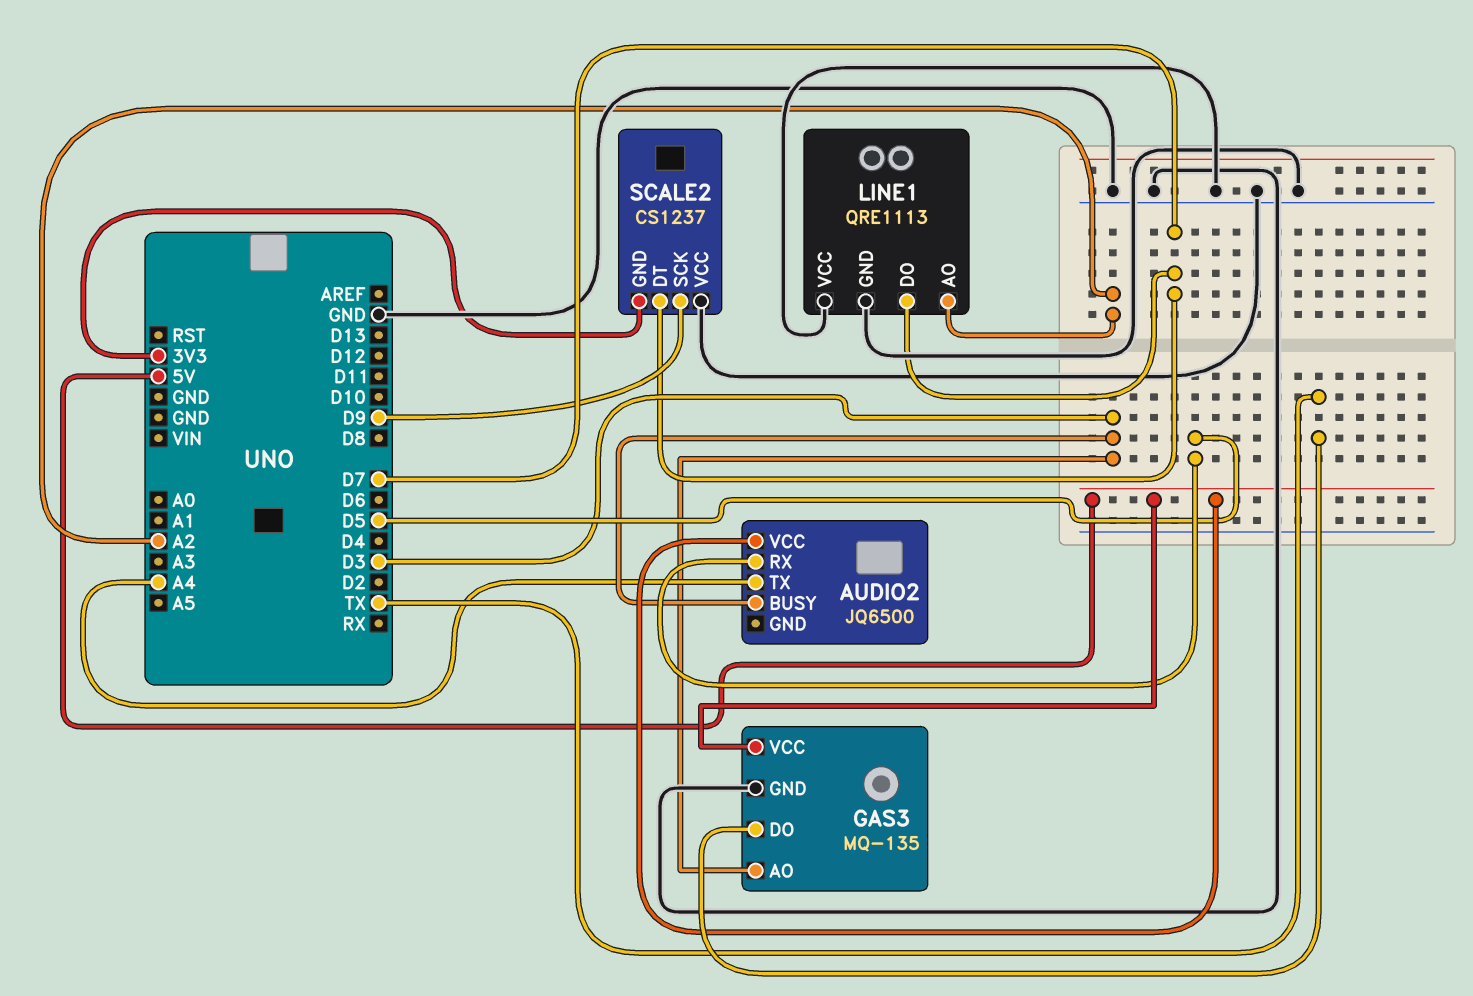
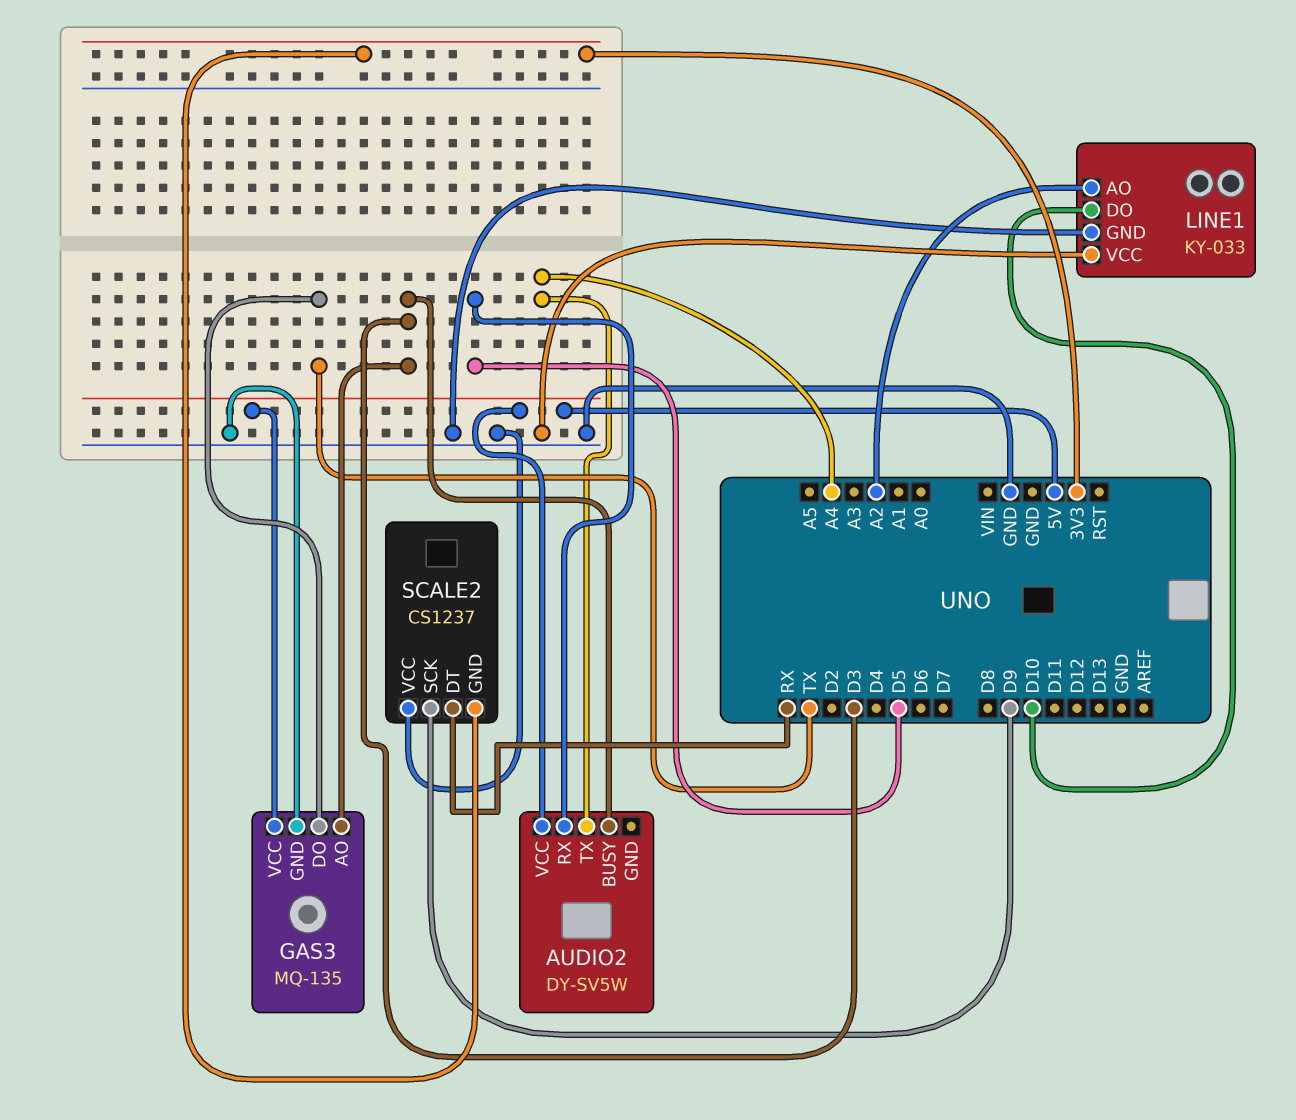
AUDIO2: JQ6500 -> DY-SV5W
LINE1: QRE1113 -> KY-033
LINE1 pin DO: D7 -> D10
SCALE2 pin DT: D7 -> RX

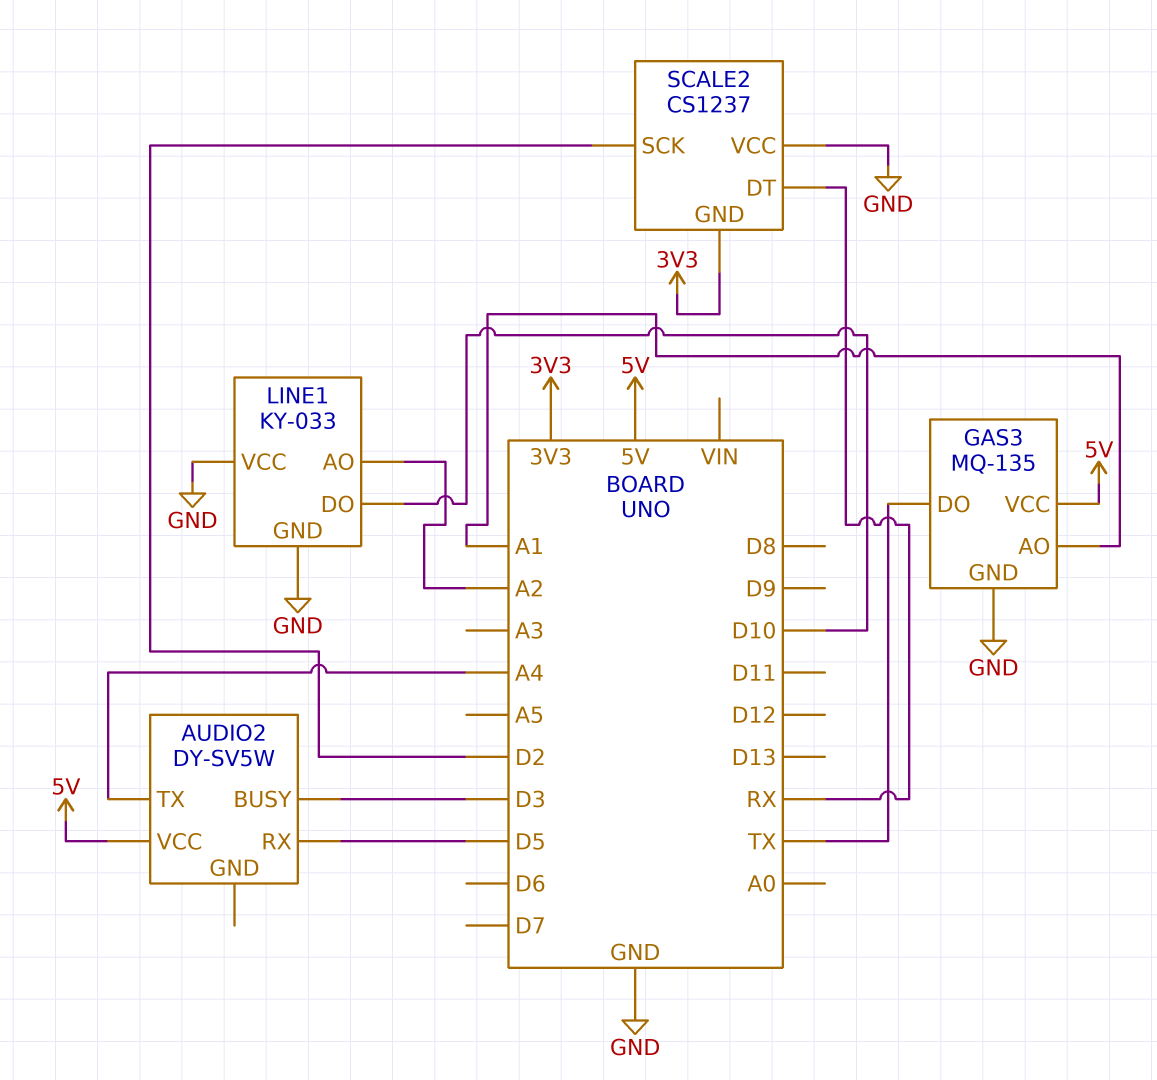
GAS3 pin AO: D3 -> A1
SCALE2 pin SCK: D9 -> D2

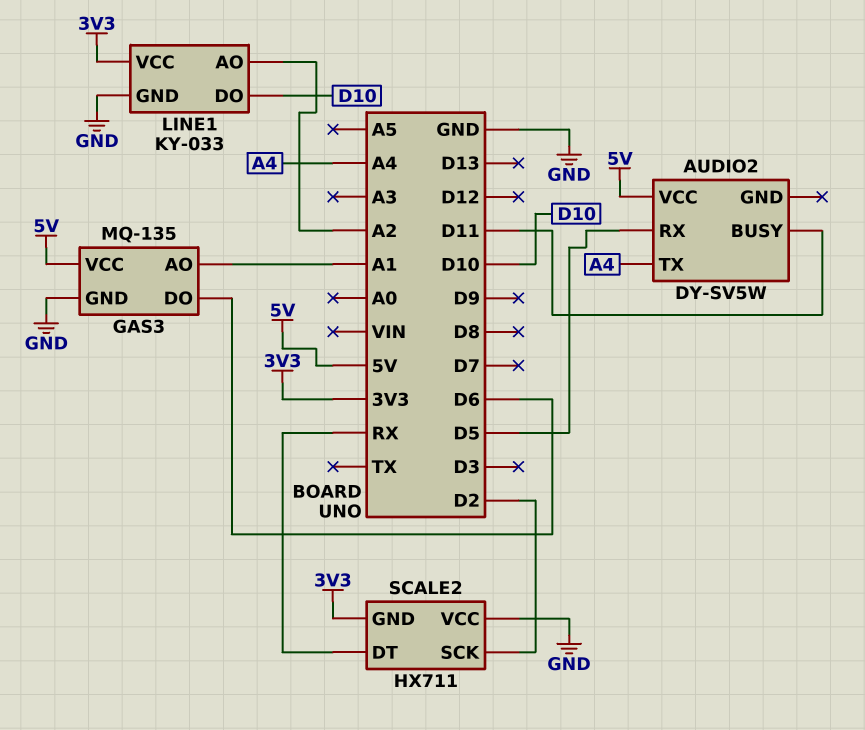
AUDIO2 pin BUSY: D3 -> D11
GAS3 pin DO: TX -> D6
LINE1 pin VCC: GND -> 3V3
SCALE2: CS1237 -> HX711

